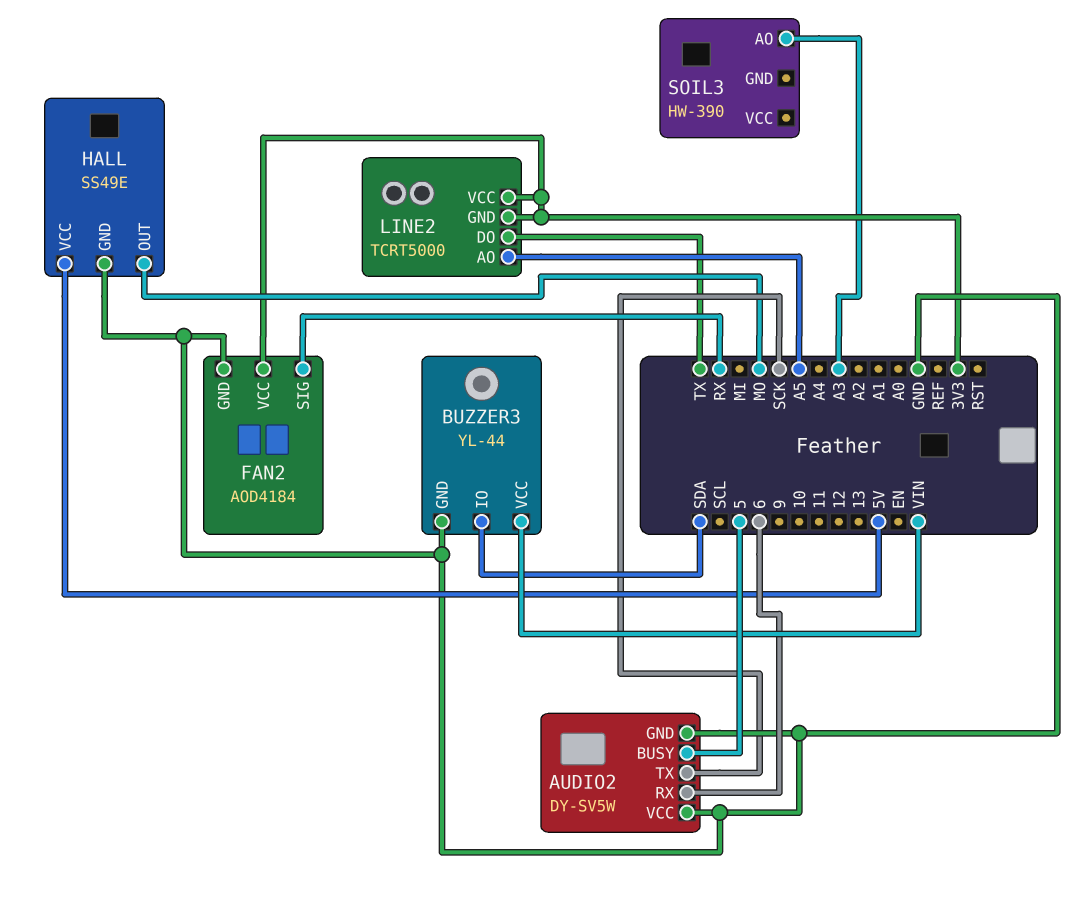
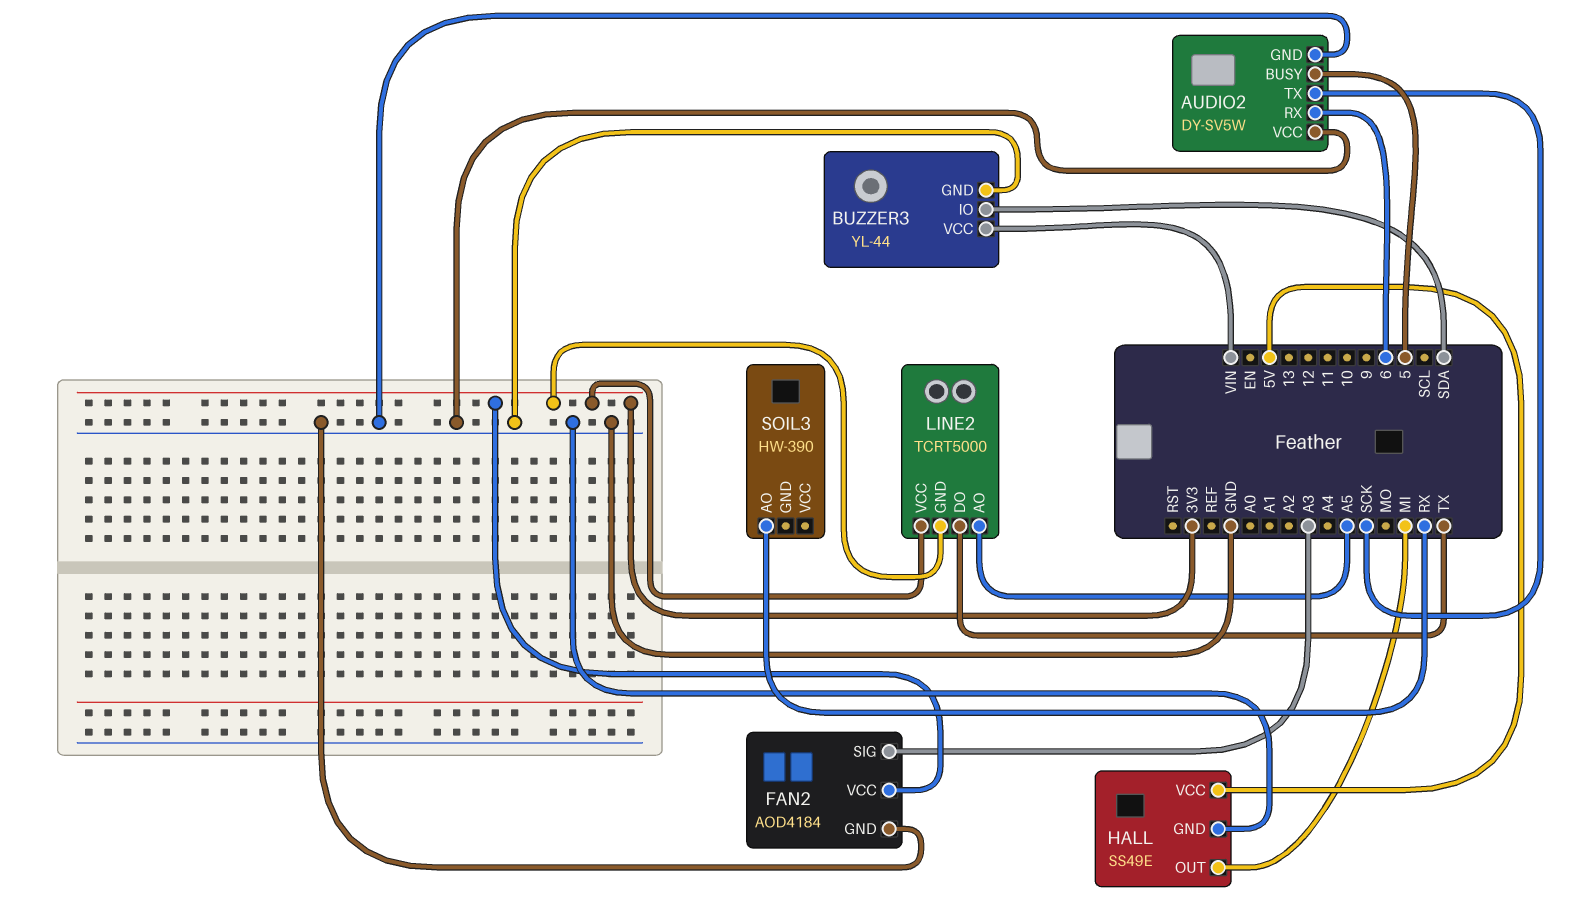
FAN2 pin SIG: RX -> A3
HALL pin OUT: MO -> MI
SOIL3 pin AO: A3 -> RX

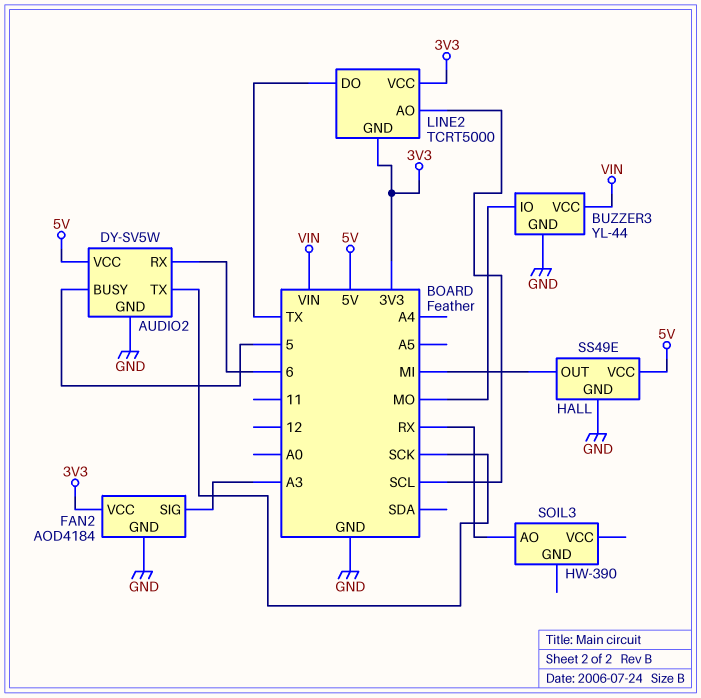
AUDIO2 pin VCC: GND -> 5V
BUZZER3 pin IO: SDA -> MO
LINE2 pin AO: A5 -> SCL

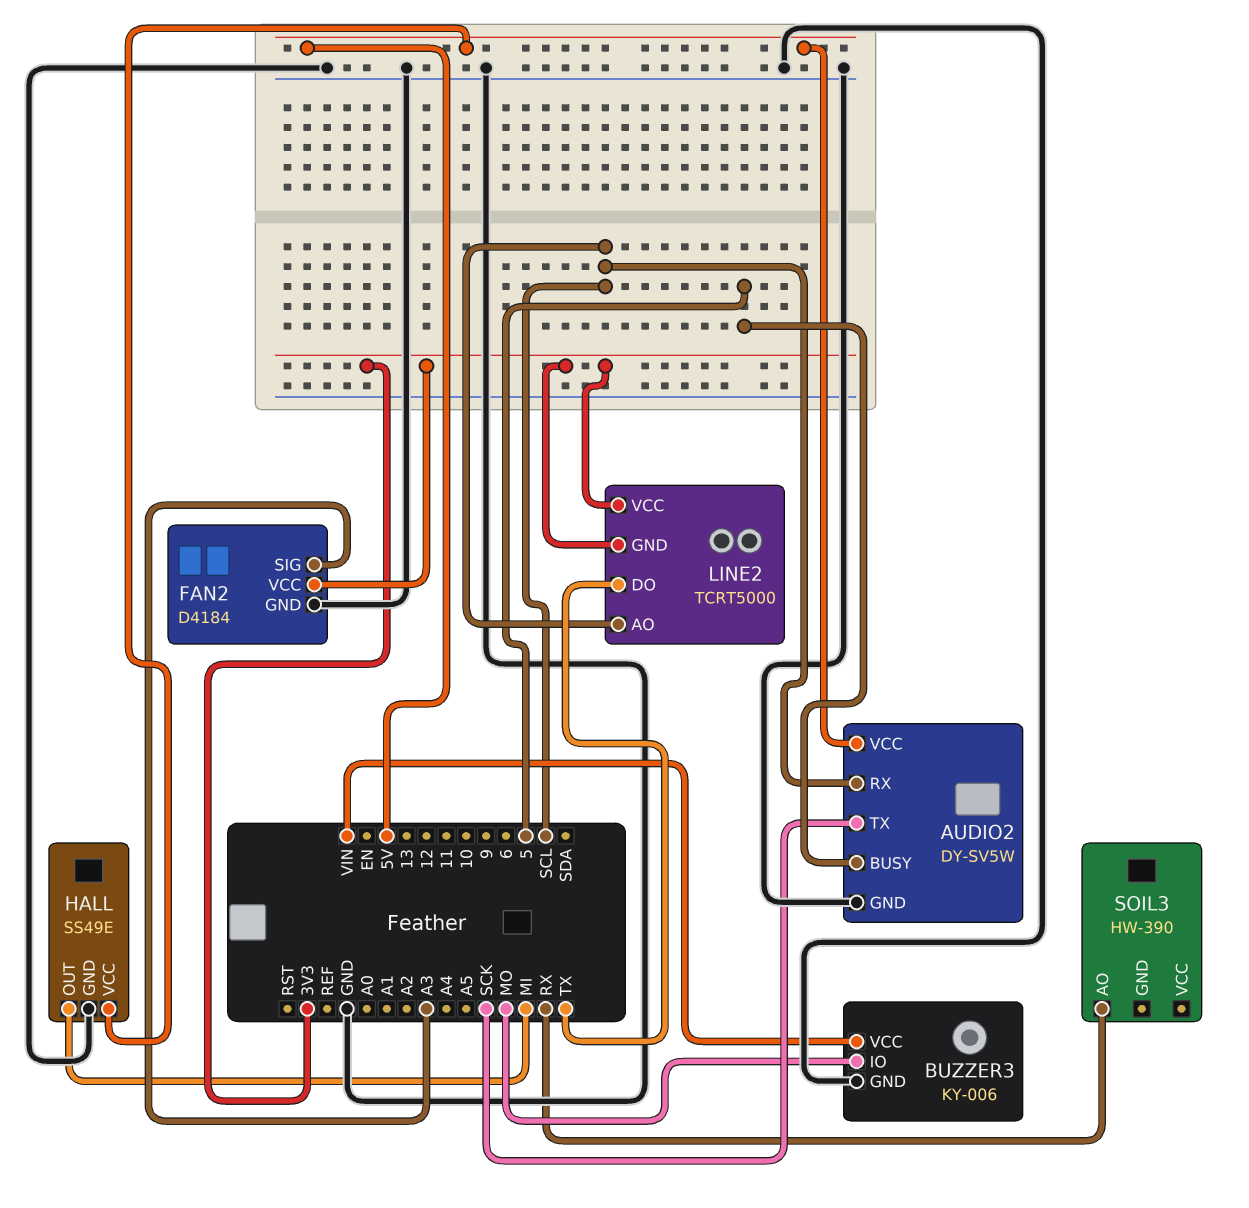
AUDIO2 pin RX: 6 -> SCL
BUZZER3: YL-44 -> KY-006
FAN2: AOD4184 -> D4184

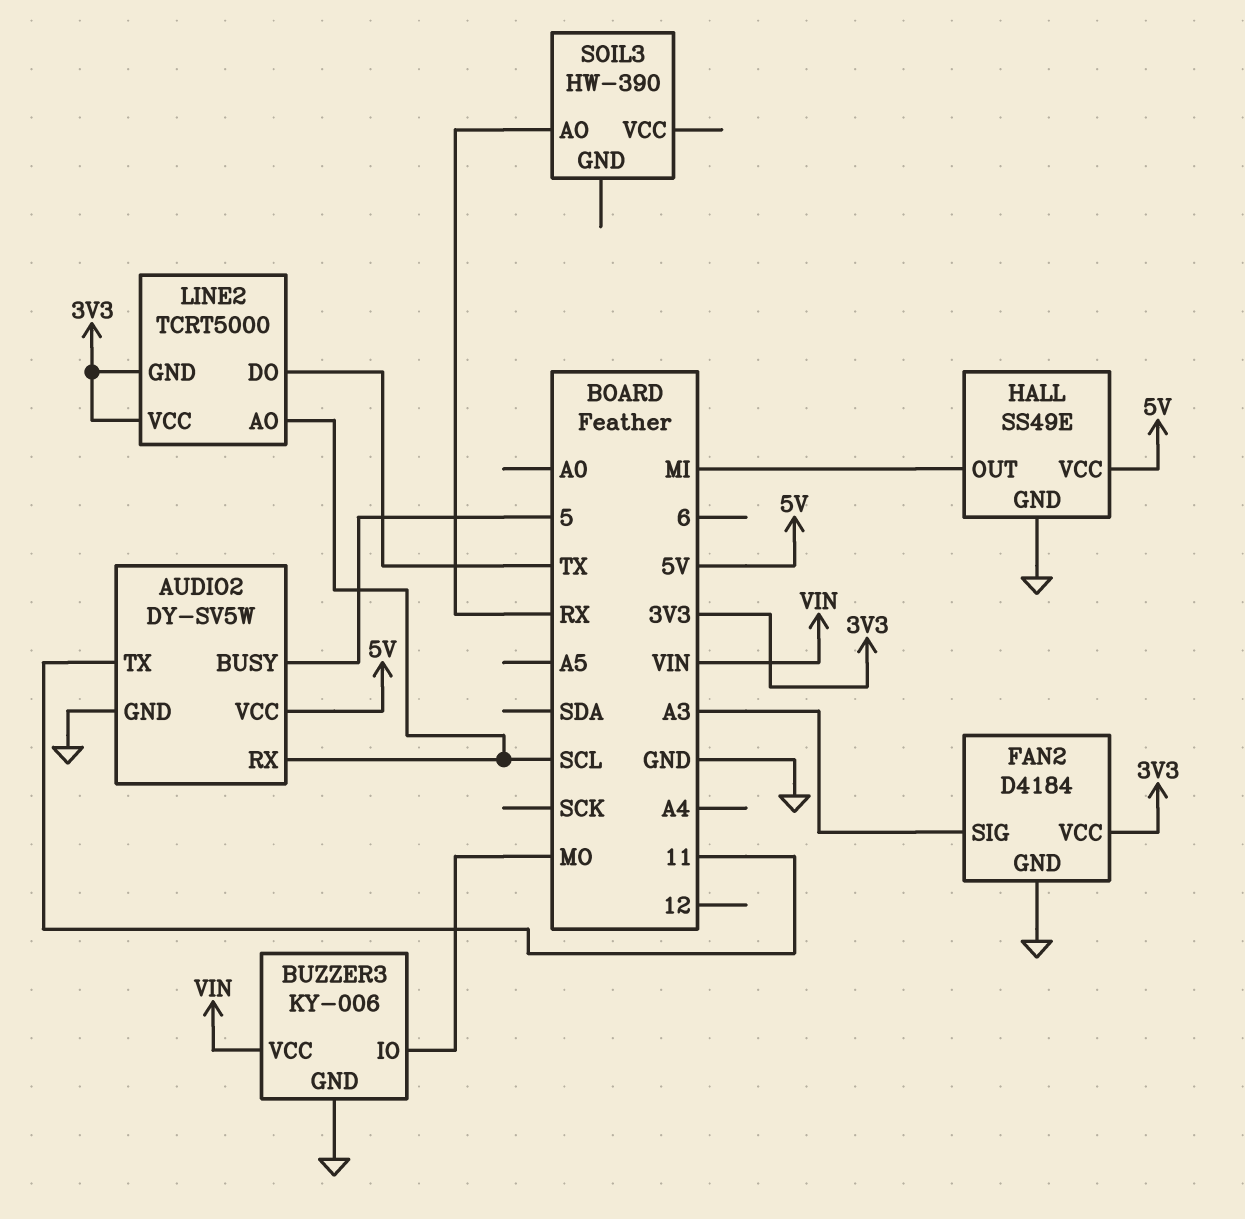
AUDIO2 pin TX: SCK -> 11

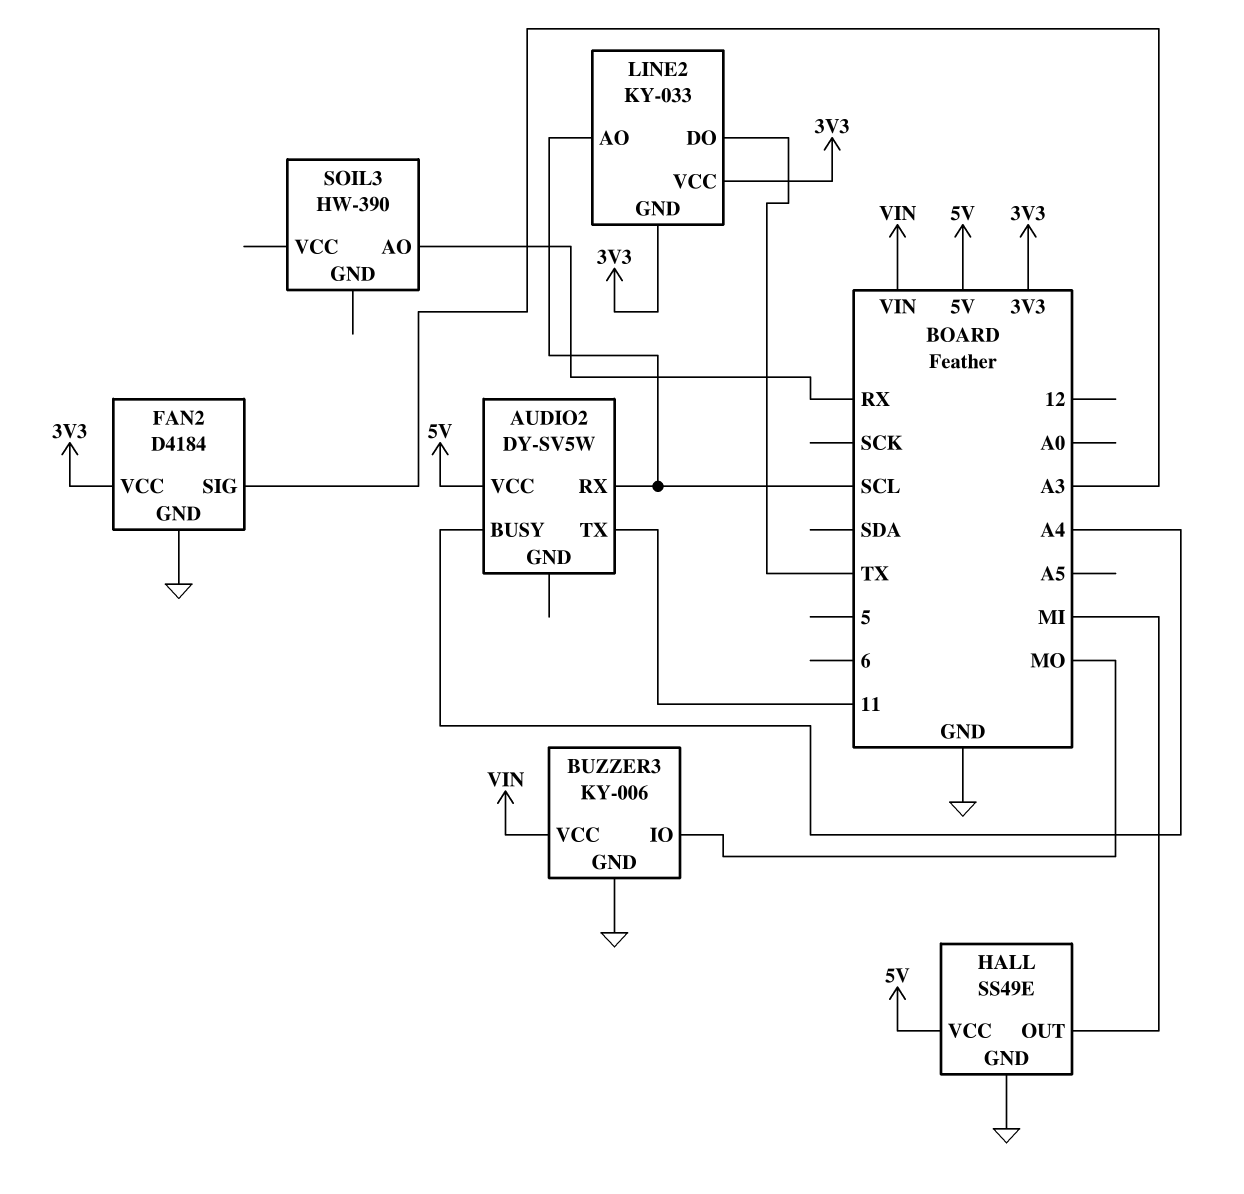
AUDIO2 pin BUSY: 5 -> A4
AUDIO2 pin GND: GND -> none
LINE2: TCRT5000 -> KY-033

